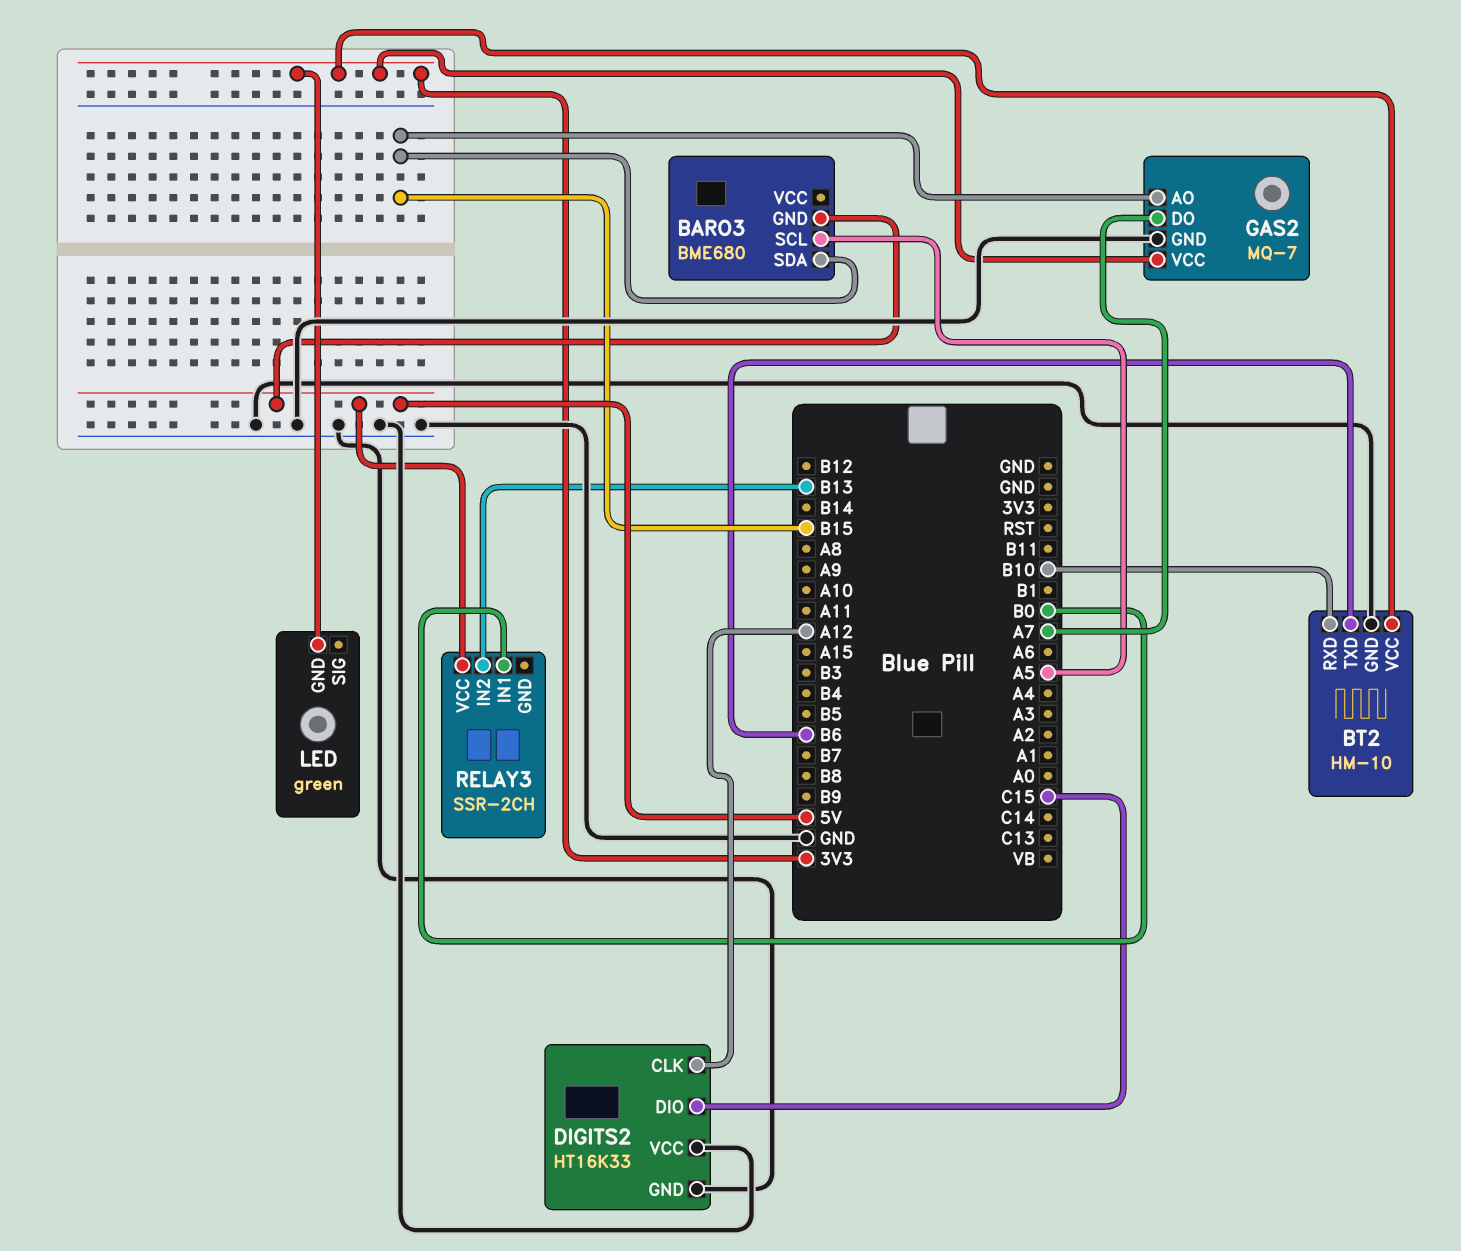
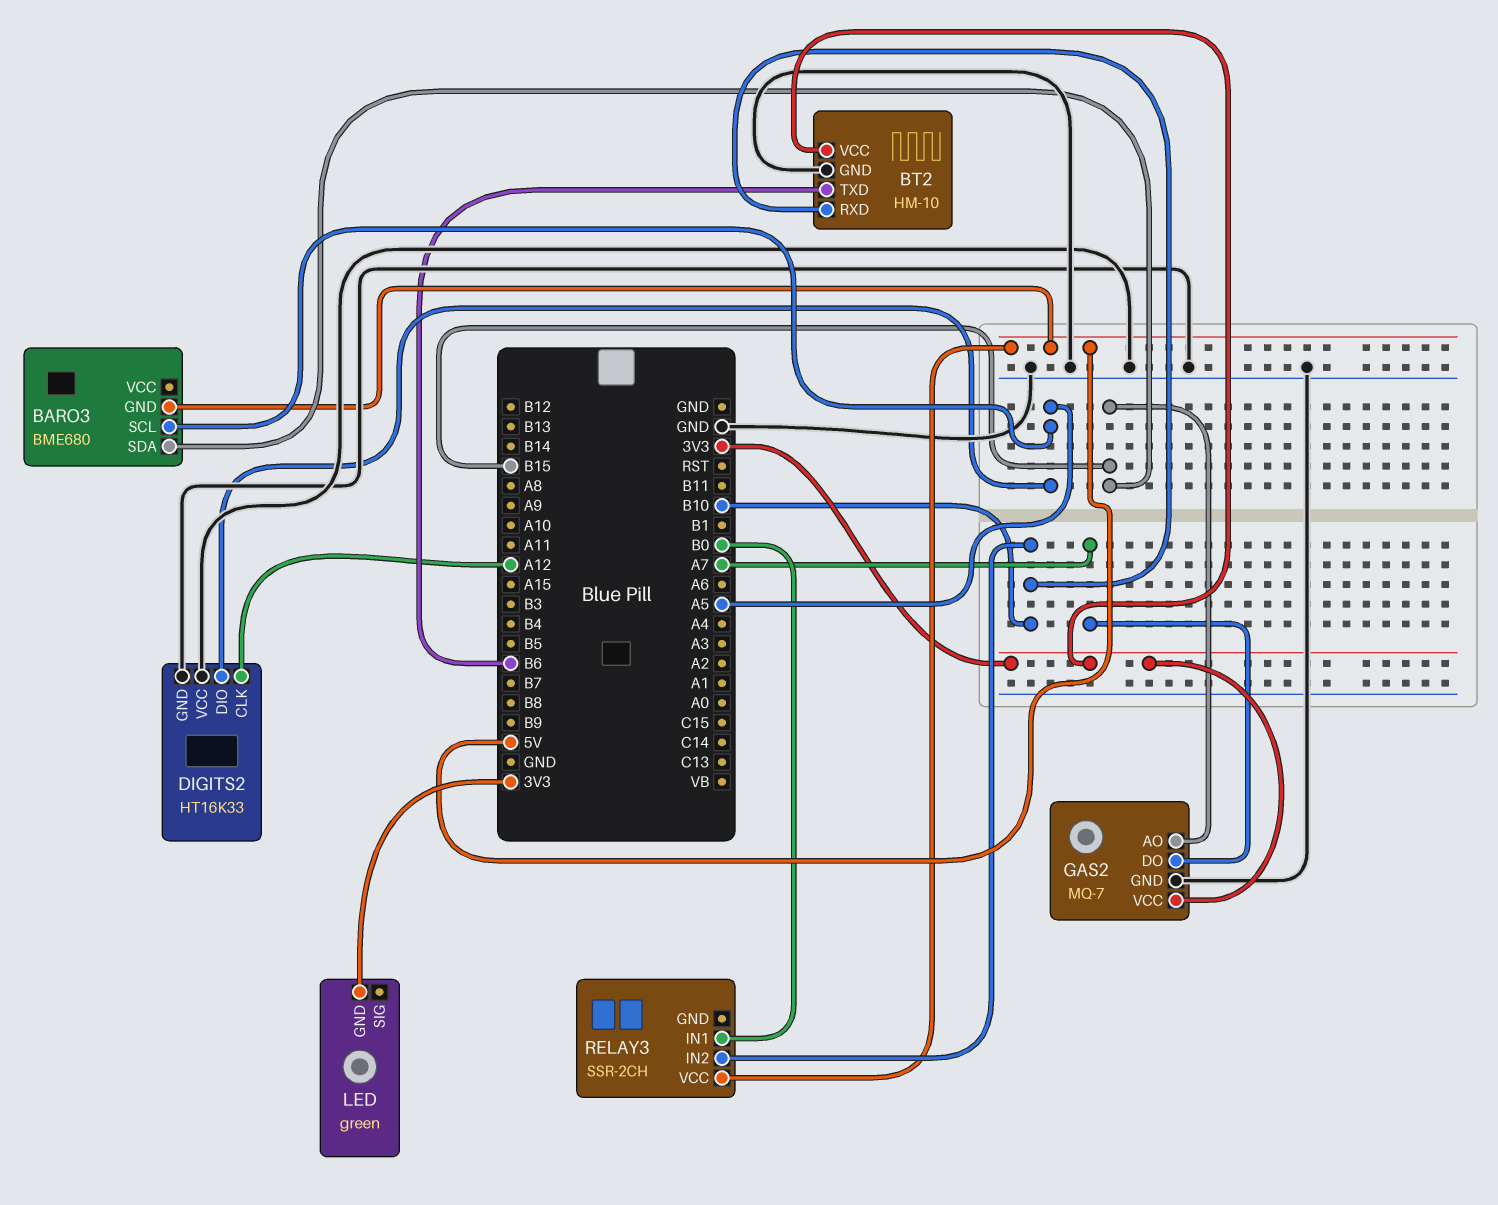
DIGITS2 pin DIO: C15 -> A5
RELAY3 pin IN2: B13 -> B10

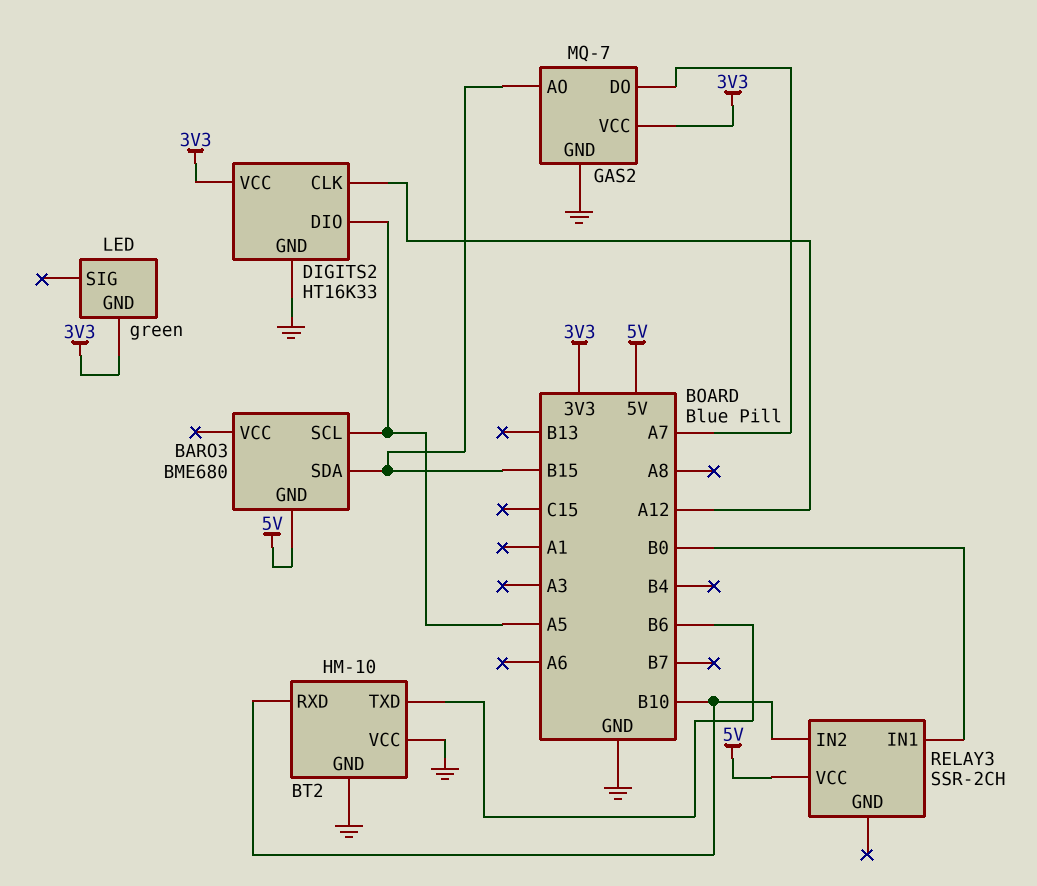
BT2 pin VCC: 3V3 -> GND
DIGITS2 pin VCC: GND -> 3V3

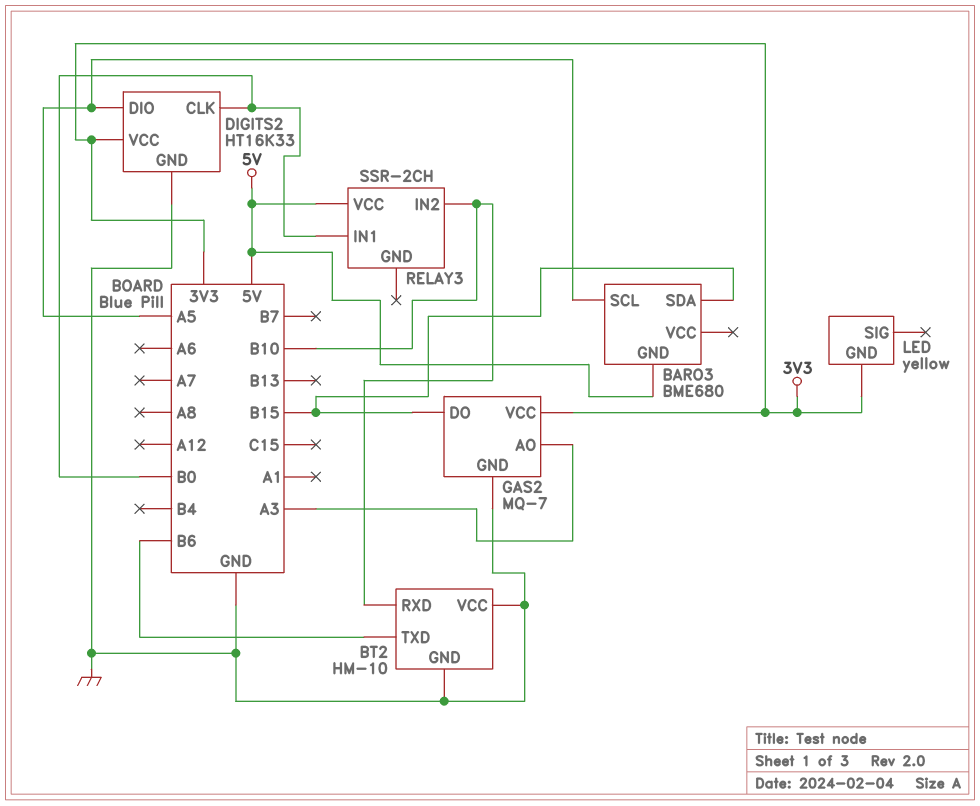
DIGITS2 pin CLK: A12 -> B0
GAS2 pin AO: B15 -> A3
GAS2 pin DO: A7 -> B15
LED: green -> yellow

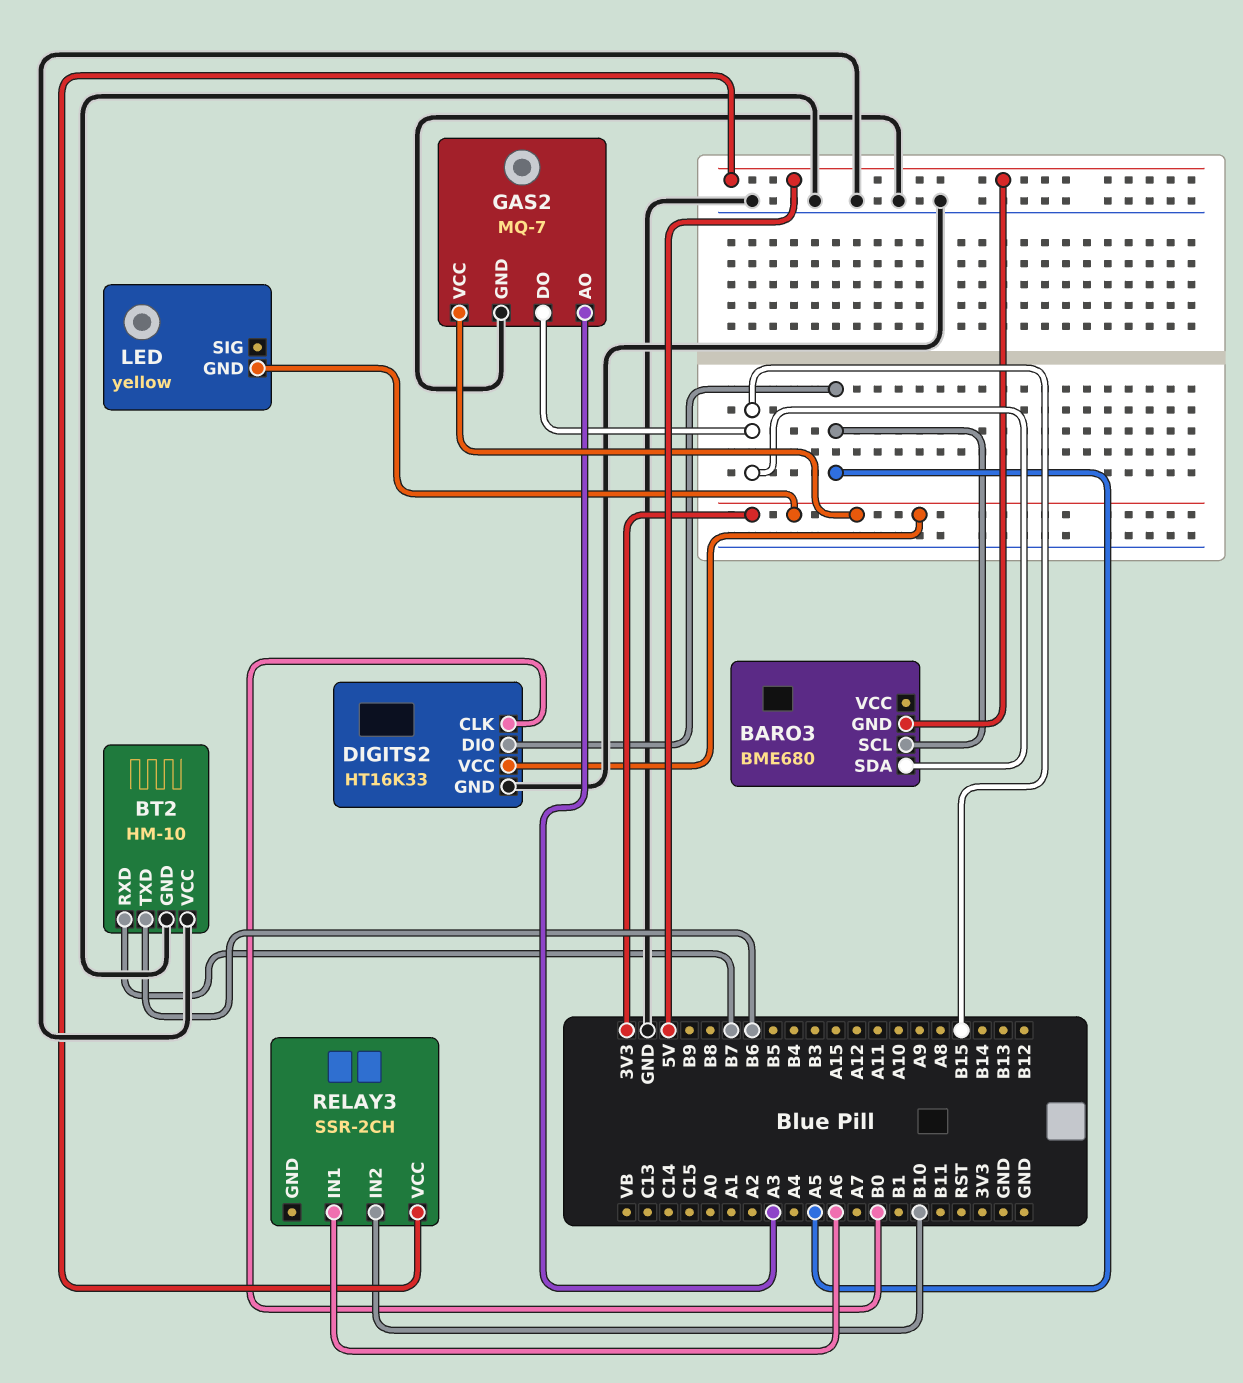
BT2 pin RXD: B10 -> B7
RELAY3 pin IN1: B0 -> A6

